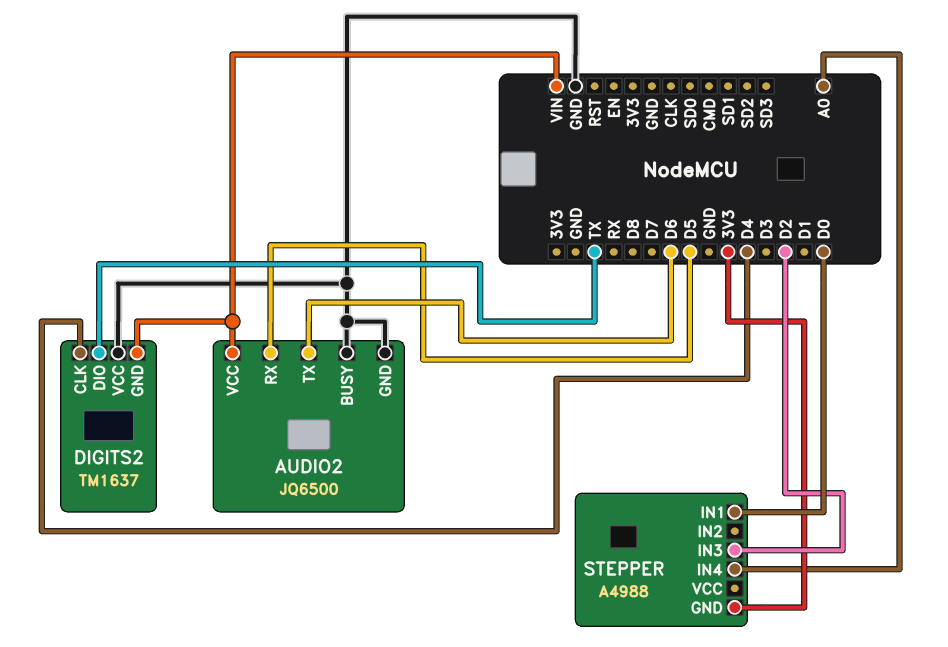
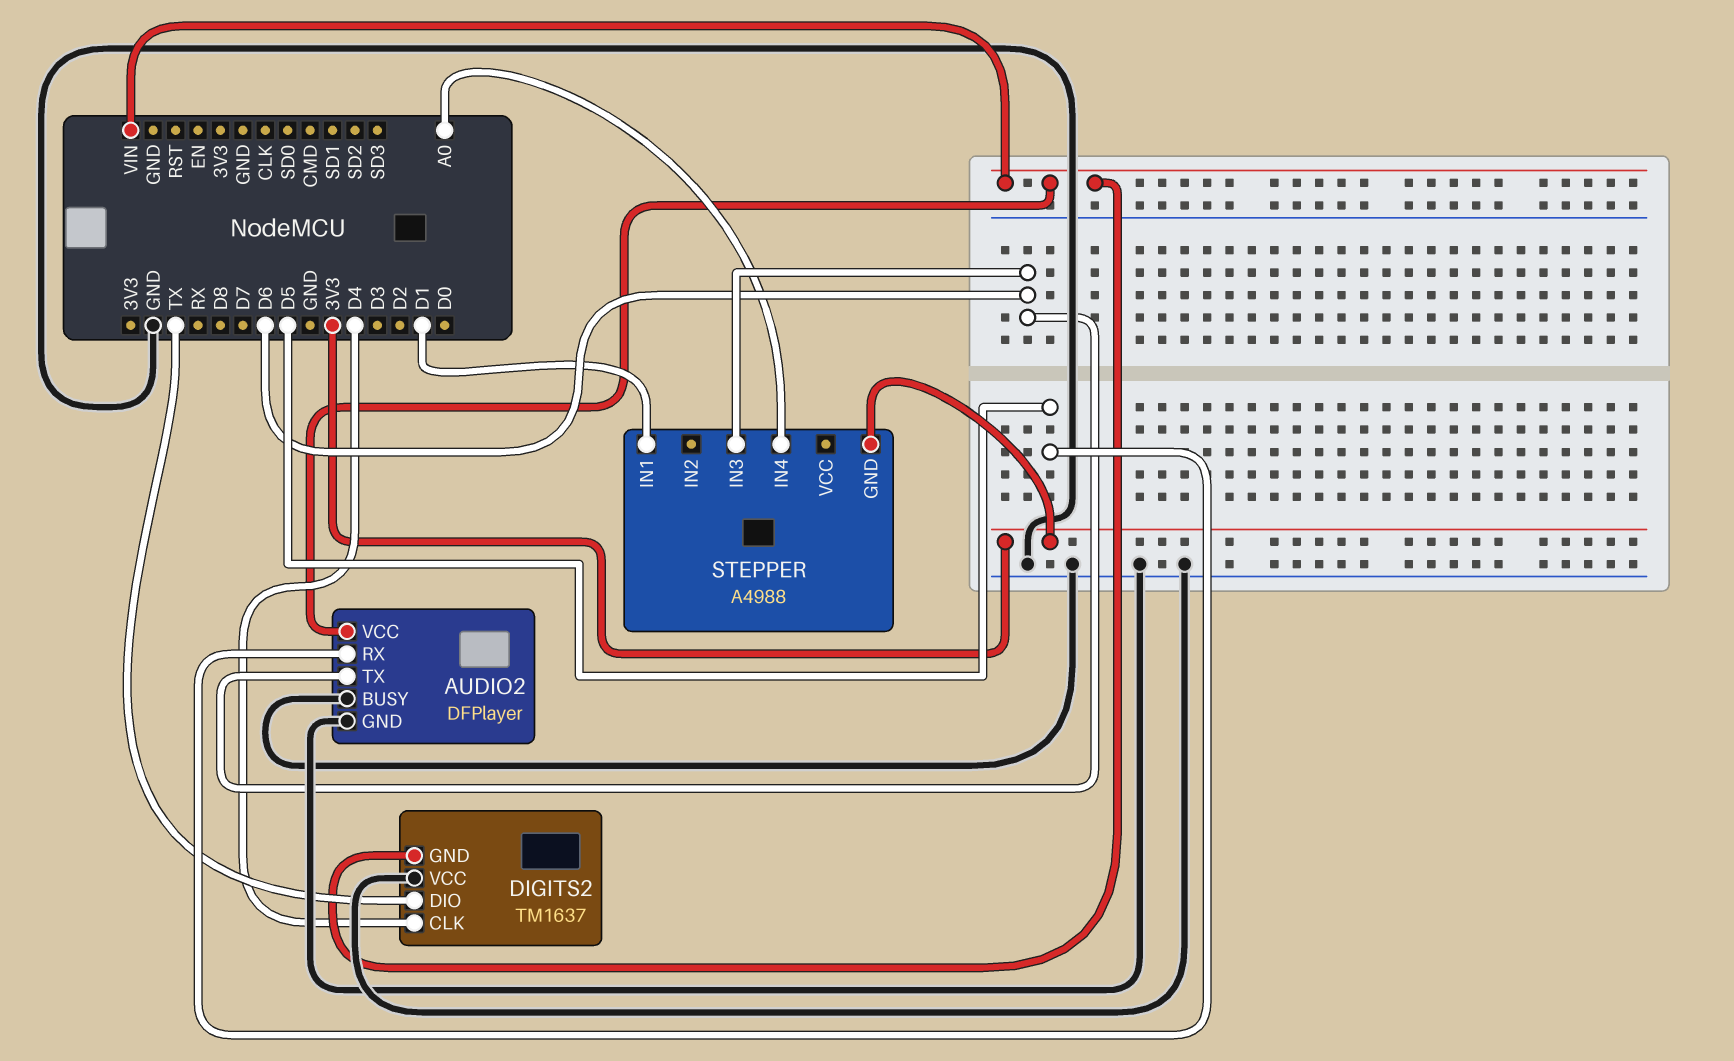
AUDIO2: JQ6500 -> DFPlayer
STEPPER pin IN1: D0 -> D1
STEPPER pin IN3: D2 -> D6

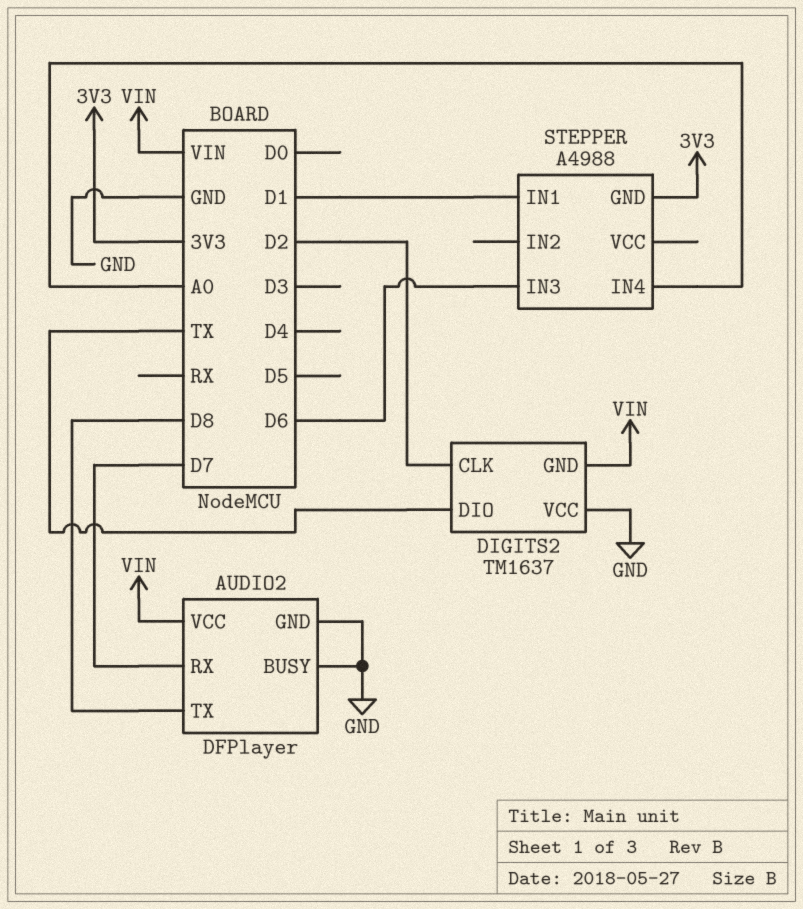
AUDIO2 pin RX: D5 -> D7
AUDIO2 pin TX: D6 -> D8
DIGITS2 pin CLK: D4 -> D2

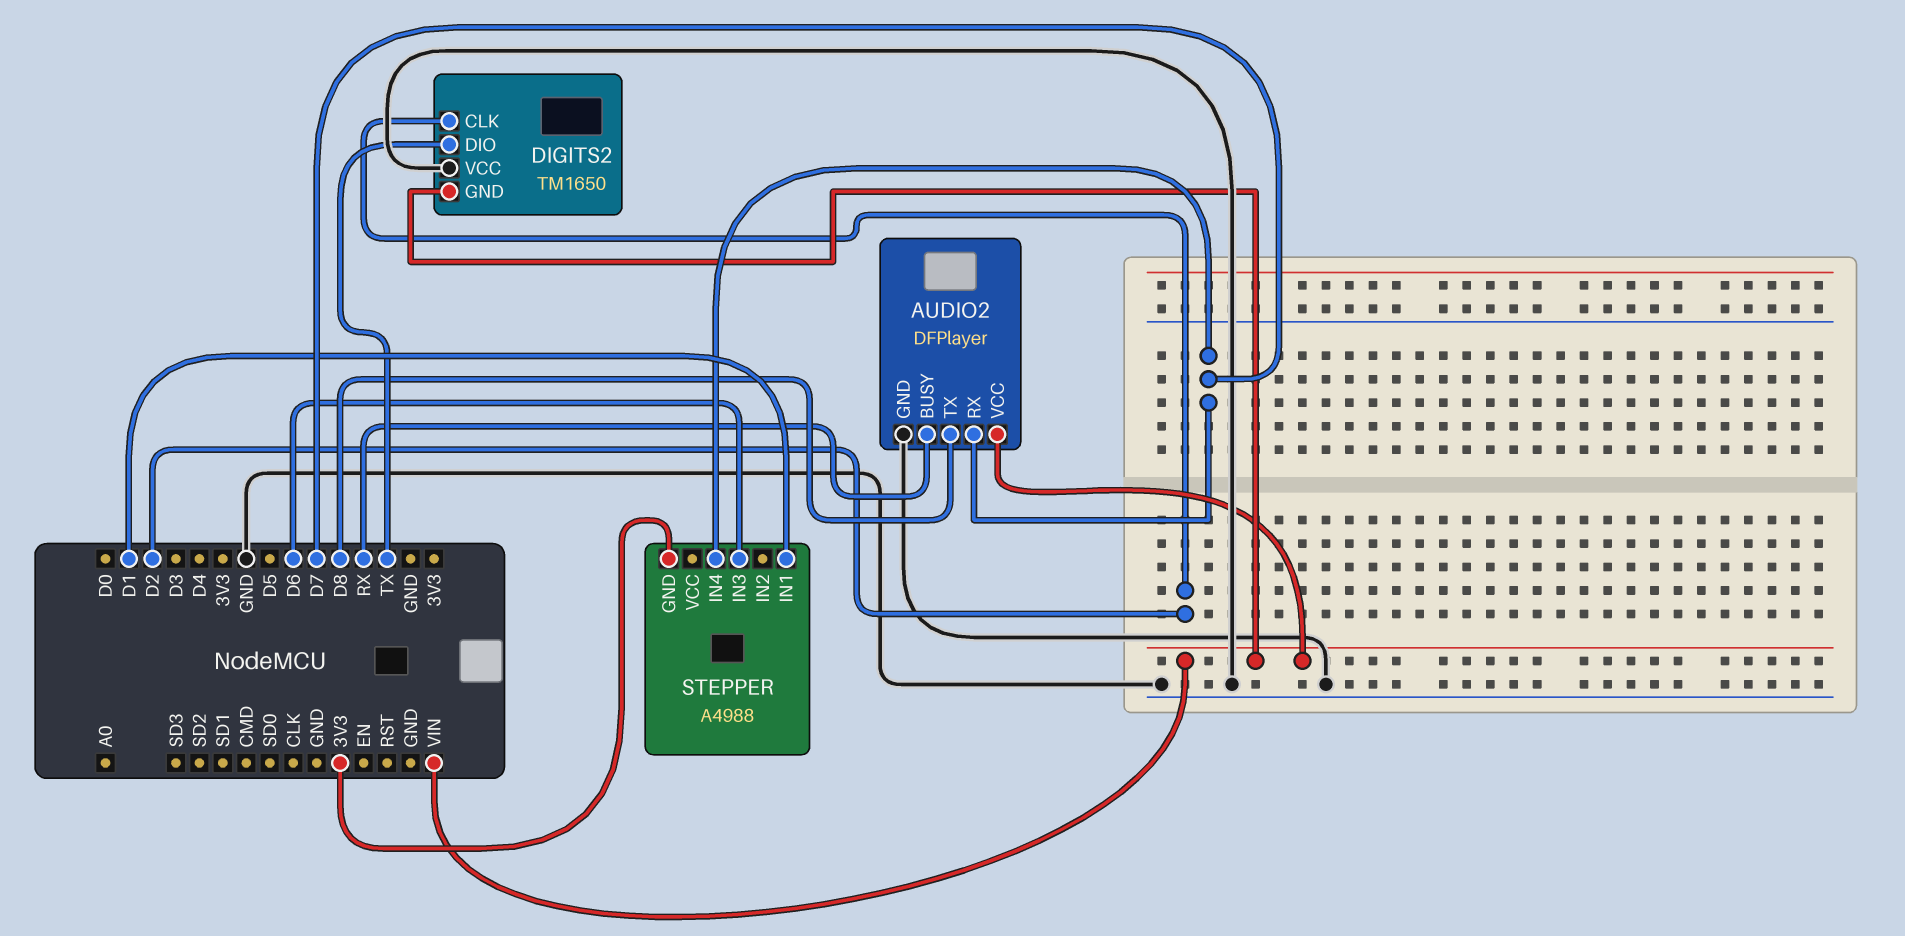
AUDIO2 pin BUSY: GND -> RX
DIGITS2: TM1637 -> TM1650
STEPPER pin IN4: A0 -> D7

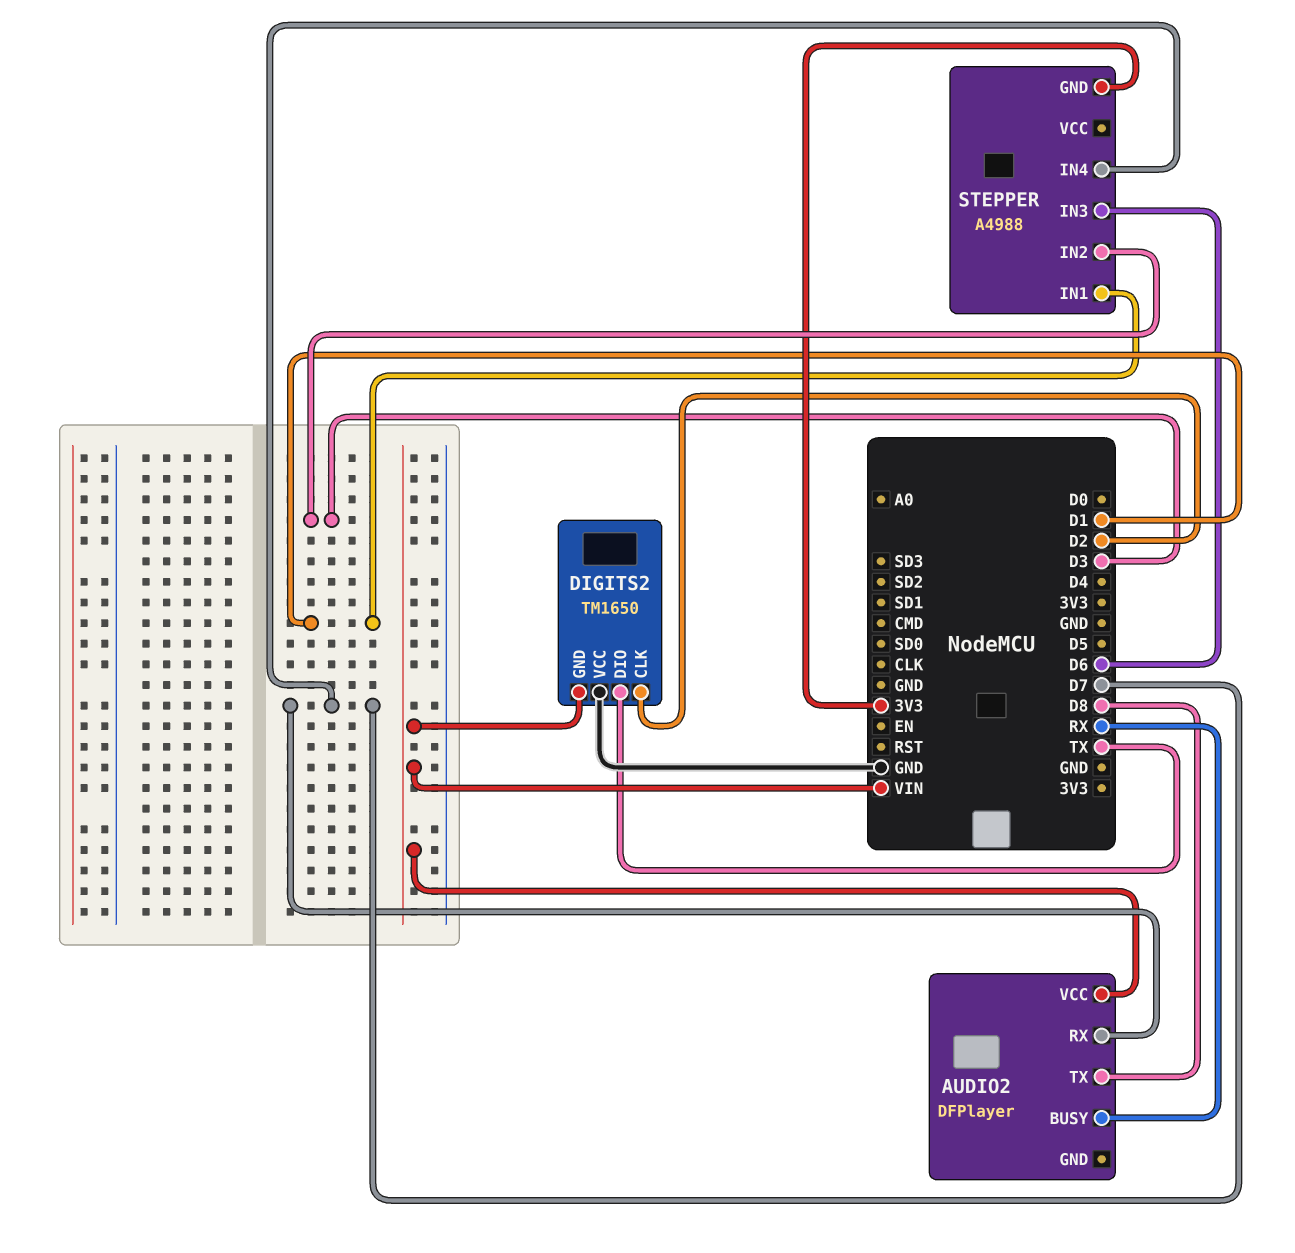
AUDIO2 pin GND: GND -> none
STEPPER pin IN2: none -> D3

